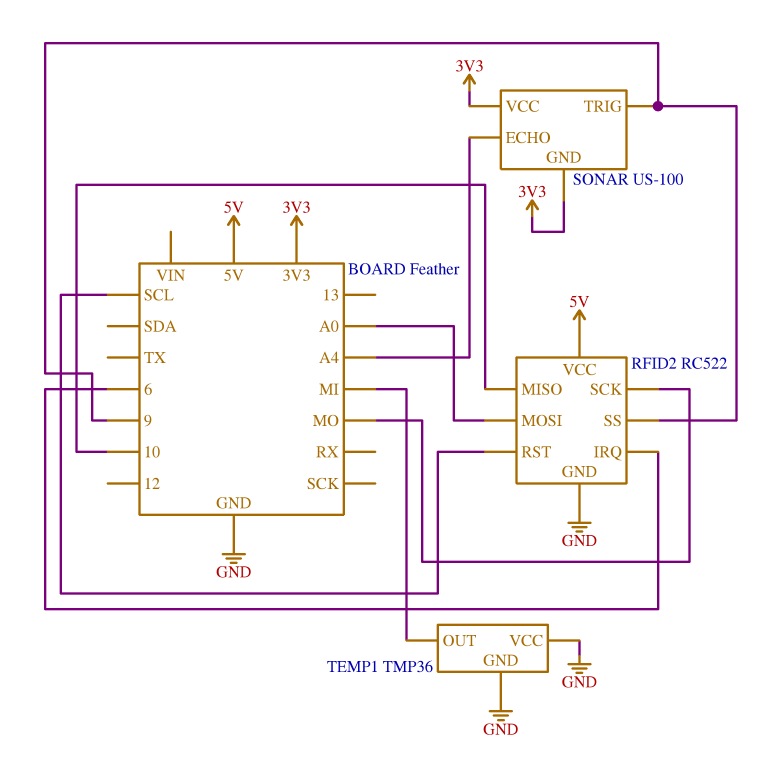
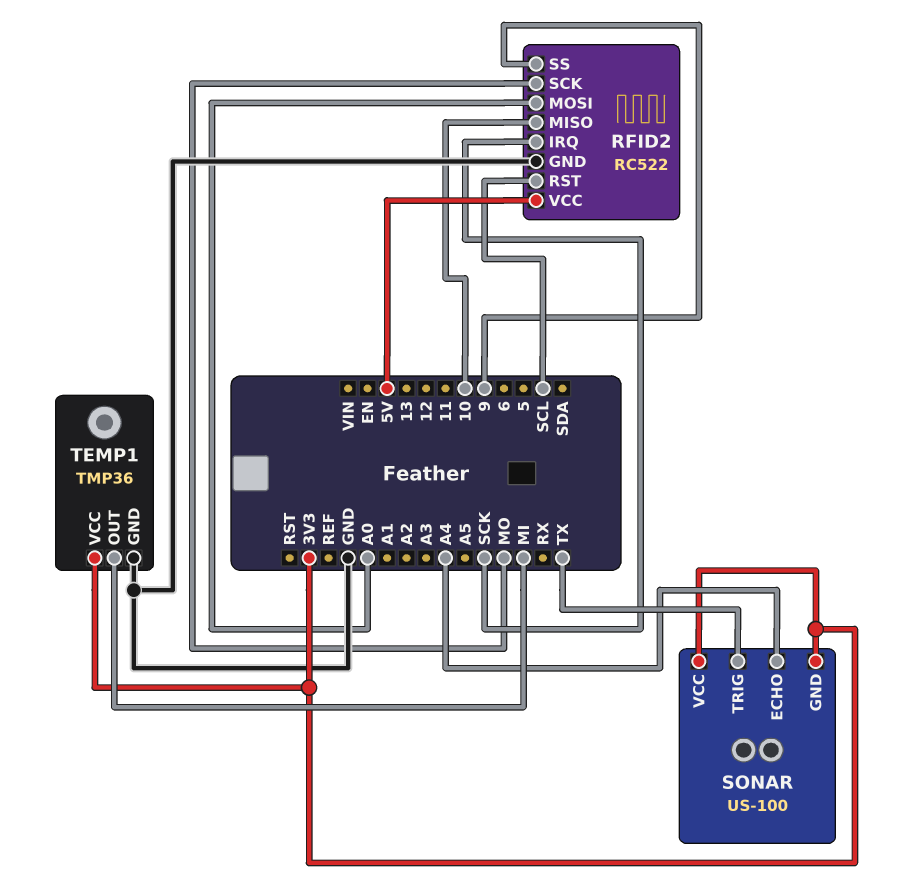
RFID2 pin IRQ: 6 -> SCK
SONAR pin TRIG: 9 -> TX
TEMP1 pin VCC: GND -> 3V3

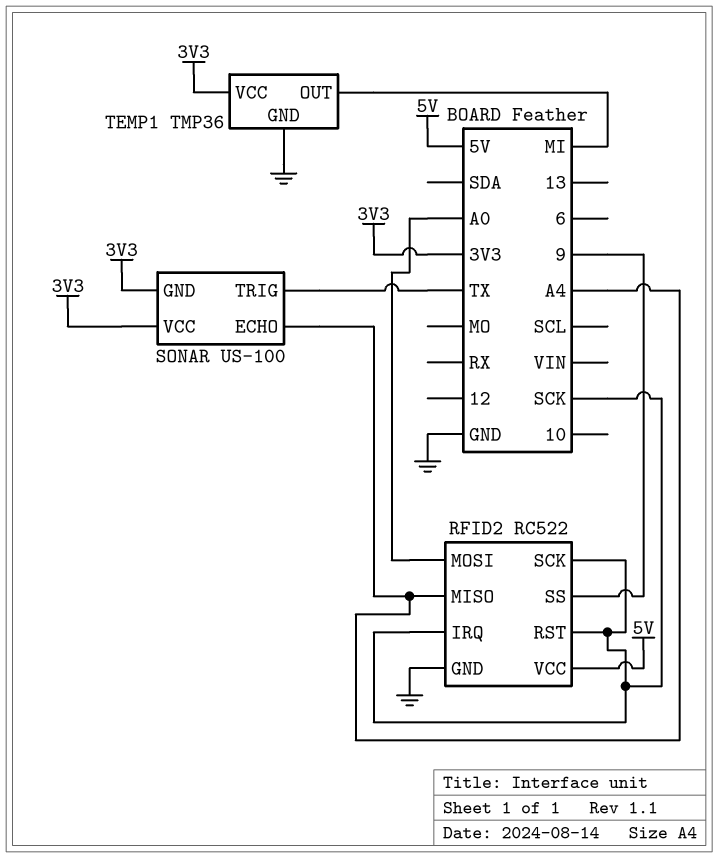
RFID2 pin MISO: 10 -> A4
RFID2 pin RST: SCL -> SCK
RFID2 pin SCK: MO -> SCK

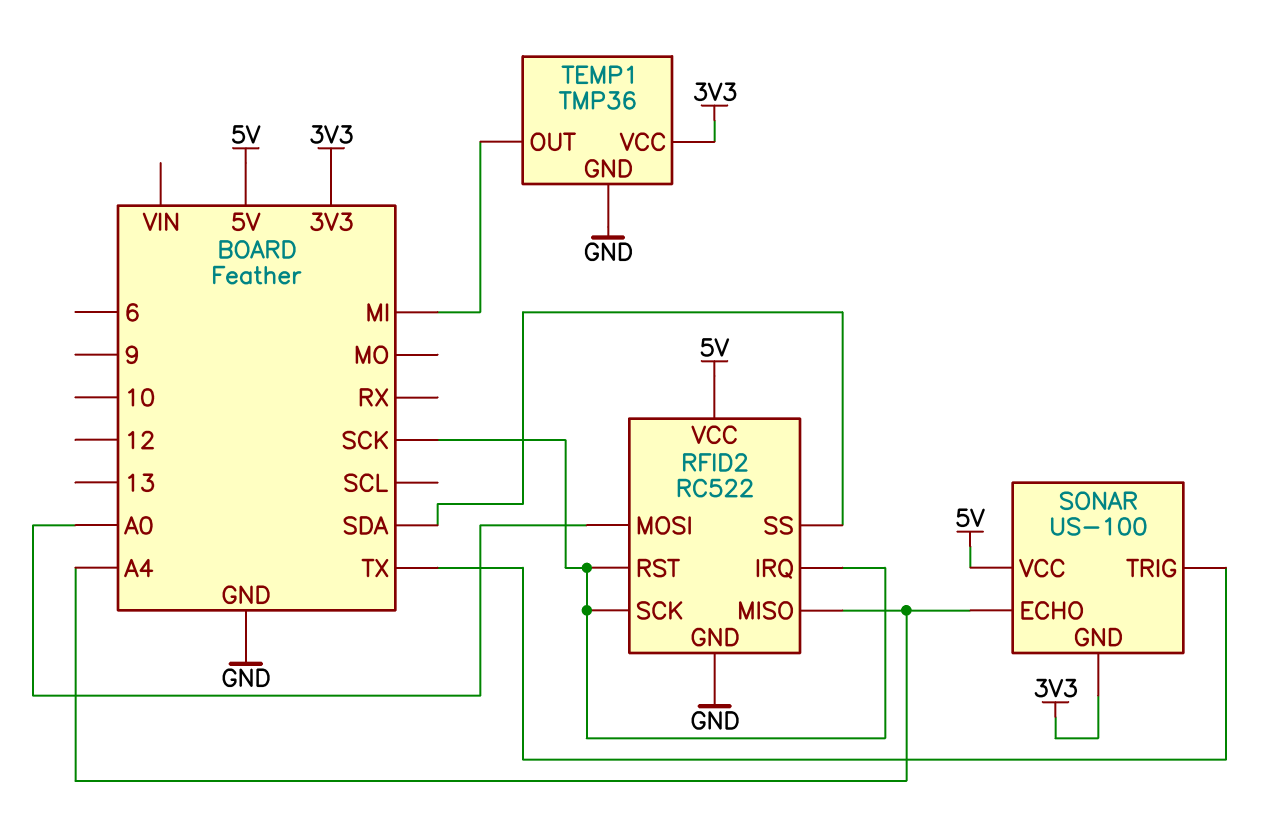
RFID2 pin SS: 9 -> SDA
SONAR pin VCC: 3V3 -> 5V

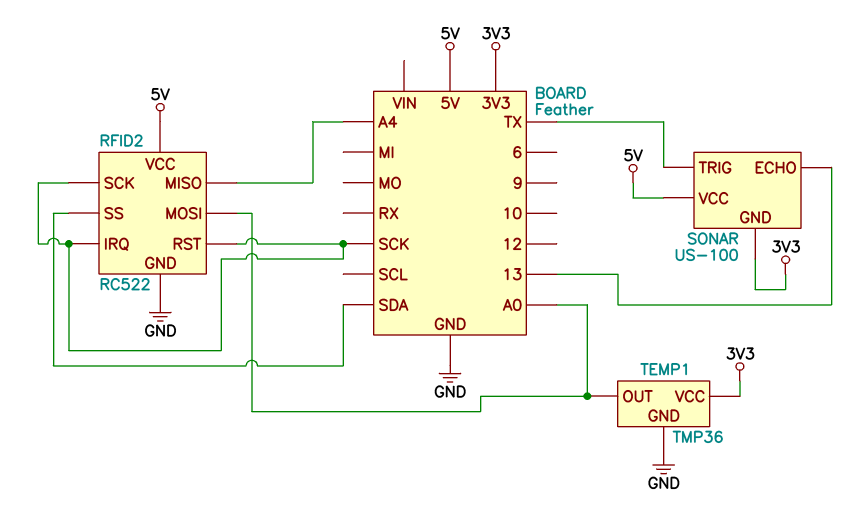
SONAR pin ECHO: A4 -> 13
TEMP1 pin OUT: MI -> A0

